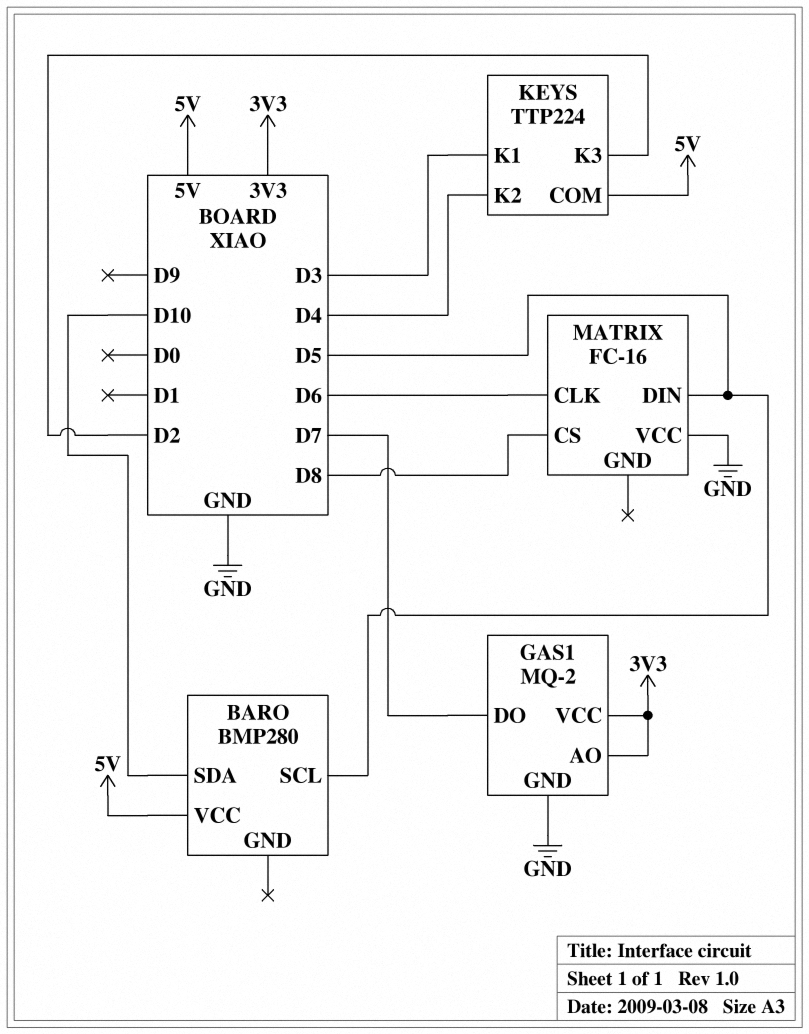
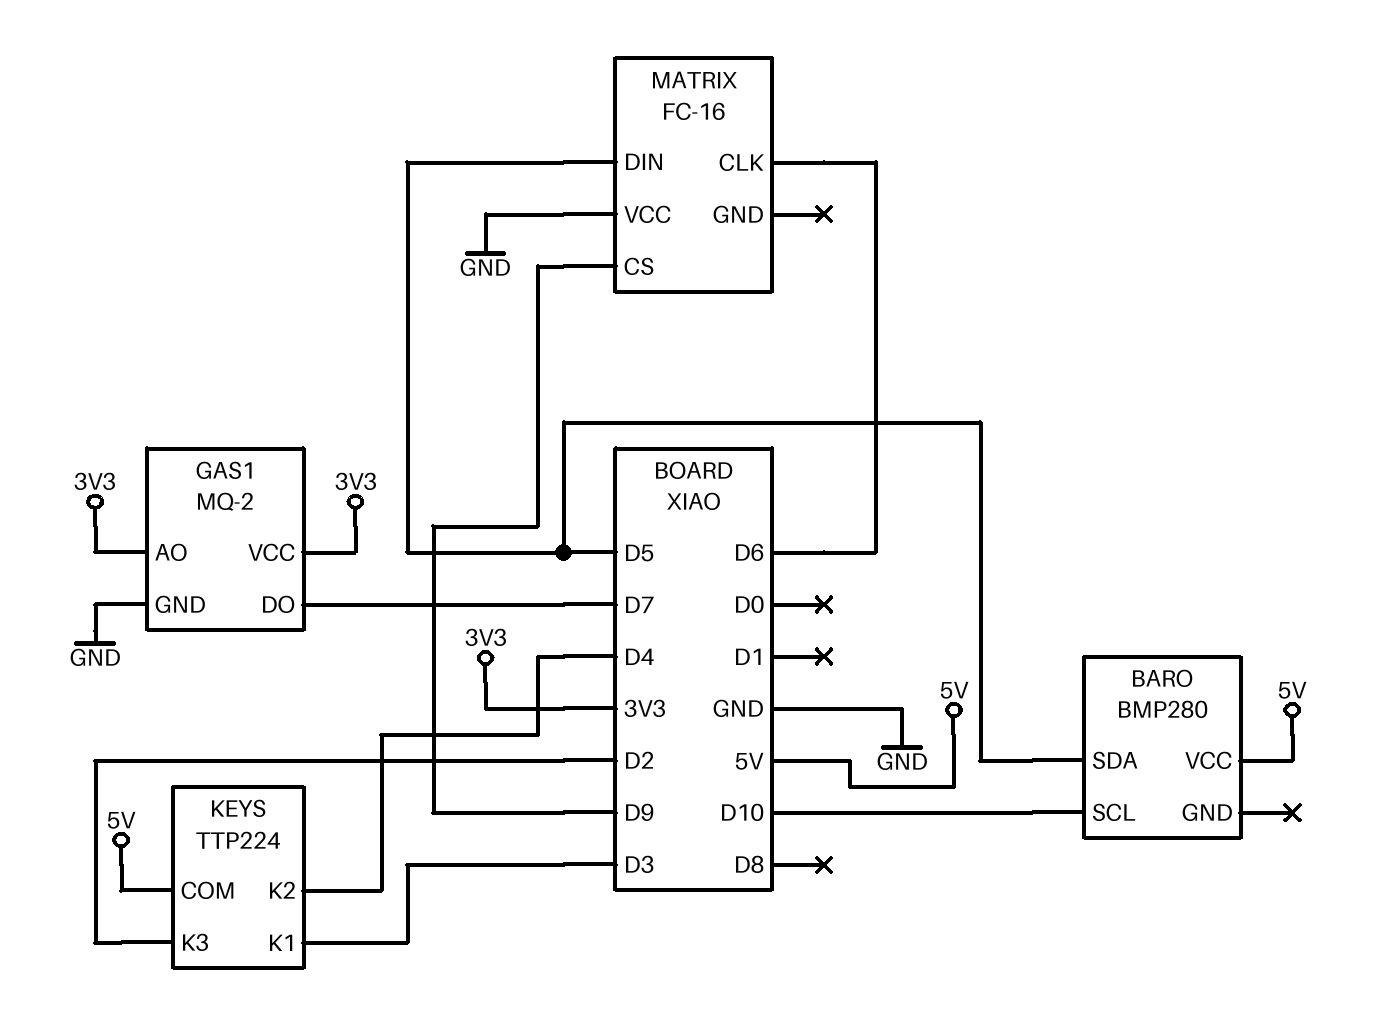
BARO pin SCL: D5 -> D10
BARO pin SDA: D10 -> D5
MATRIX pin CS: D8 -> D9

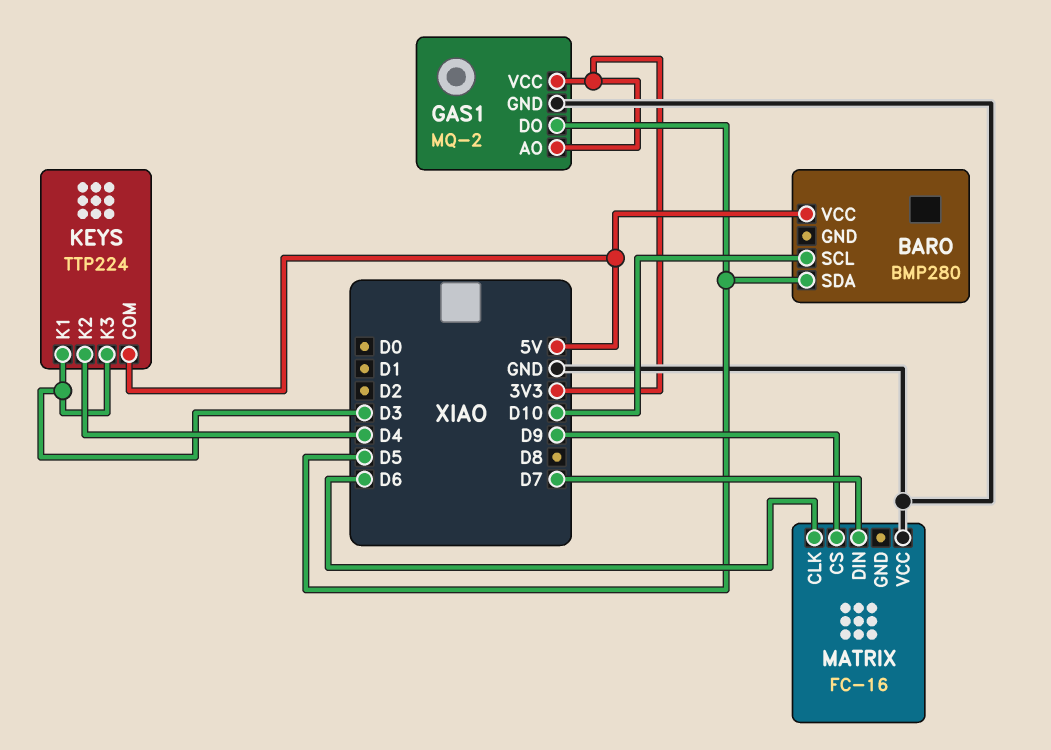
GAS1 pin DO: D7 -> D5
KEYS pin K3: D2 -> D3
MATRIX pin DIN: D5 -> D7

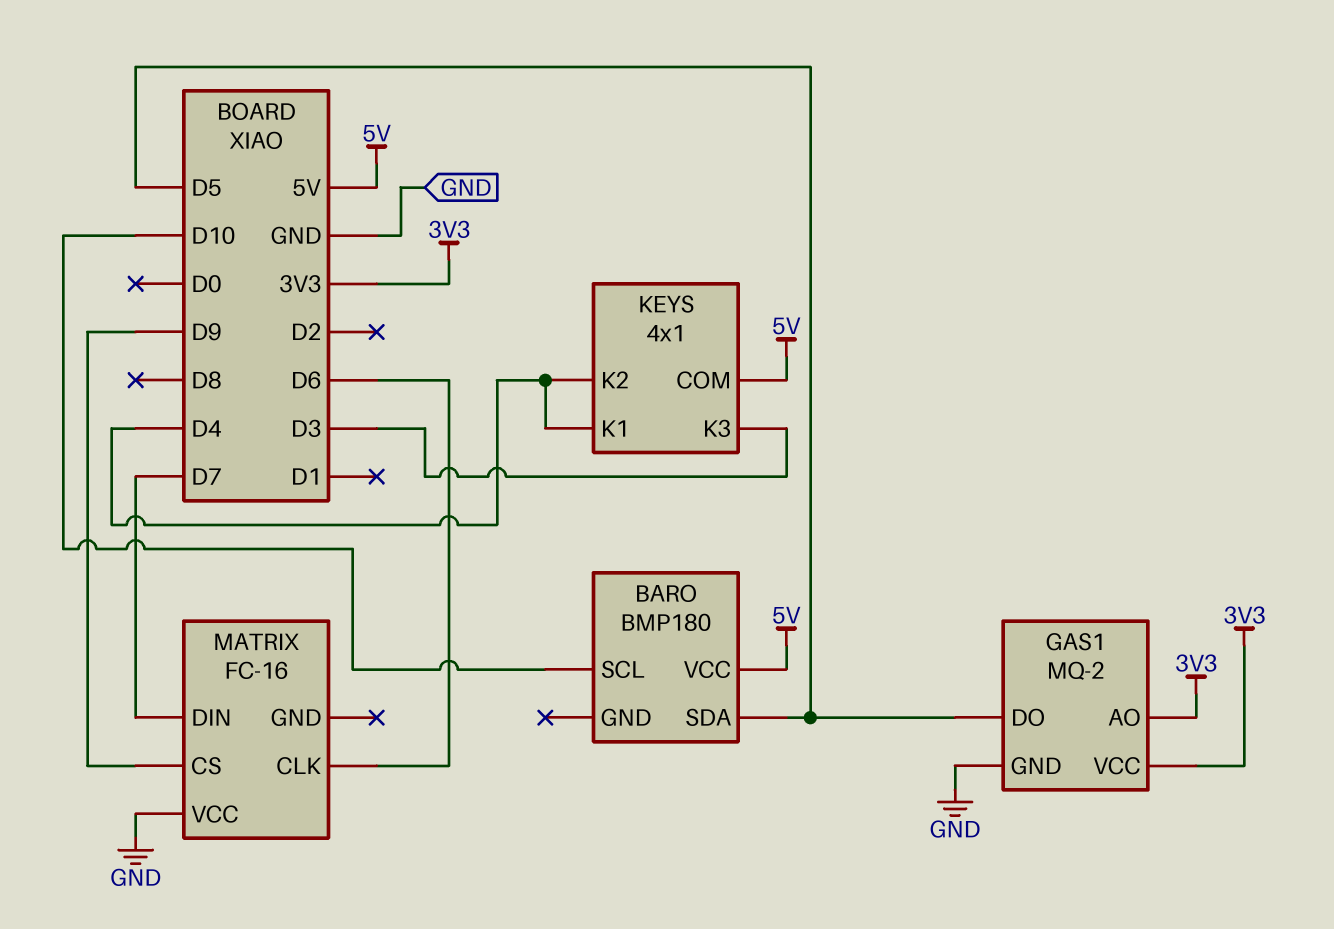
BARO: BMP280 -> BMP180
KEYS: TTP224 -> 4x1
KEYS pin K1: D3 -> D4

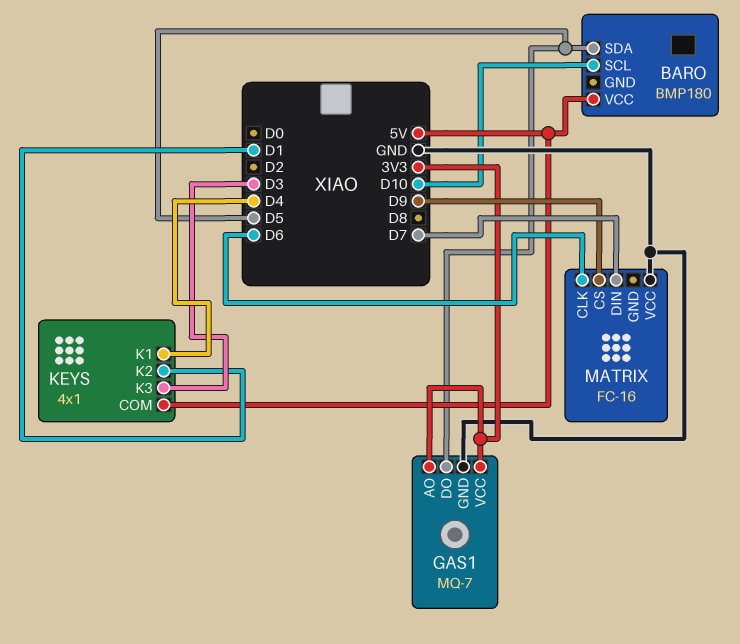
GAS1: MQ-2 -> MQ-7
KEYS pin K2: D4 -> D1

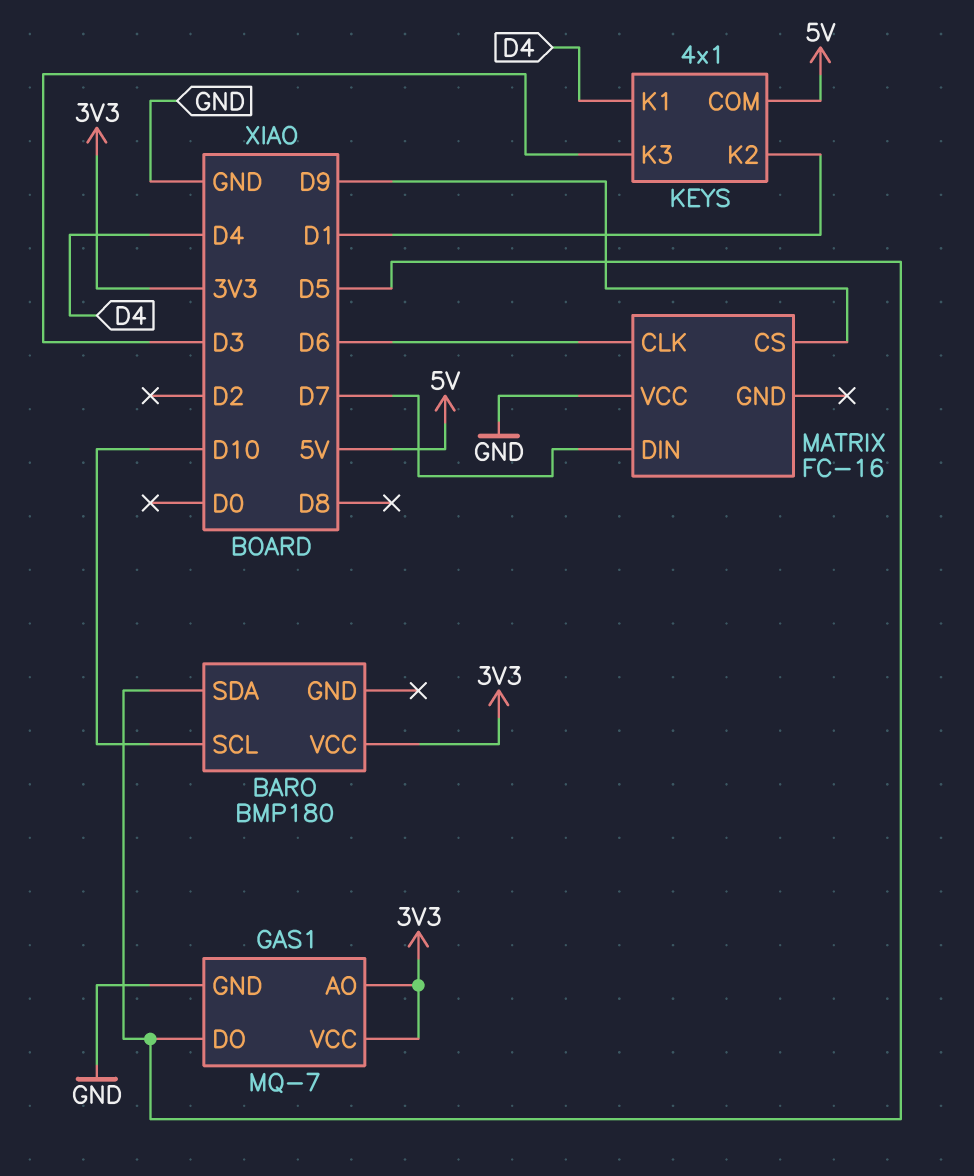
BARO pin VCC: 5V -> 3V3

